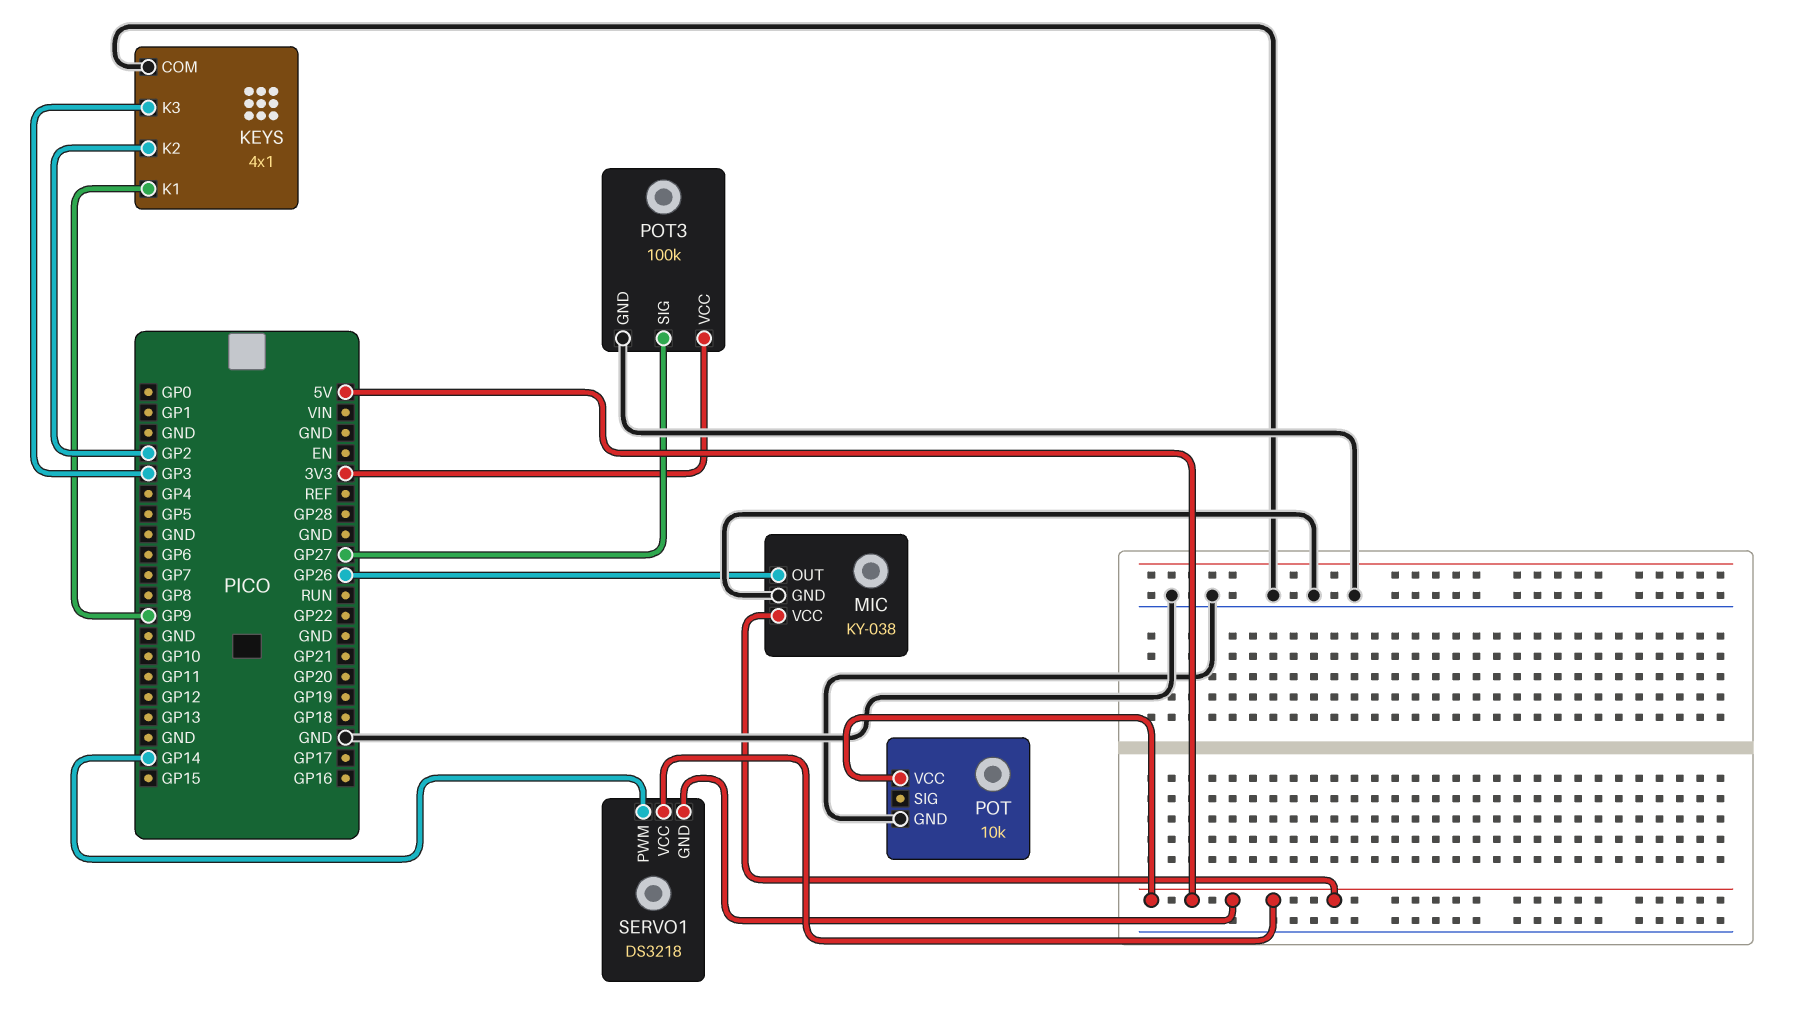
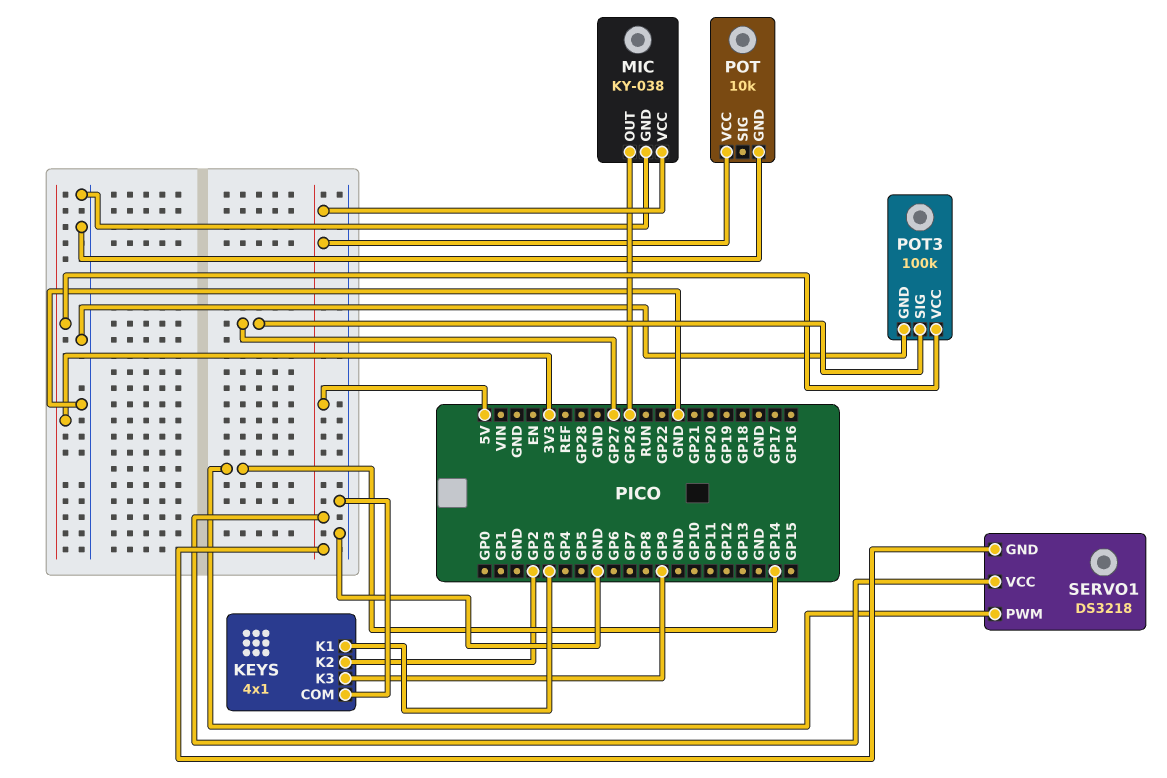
KEYS pin K1: GP9 -> GP3
KEYS pin K3: GP3 -> GP9

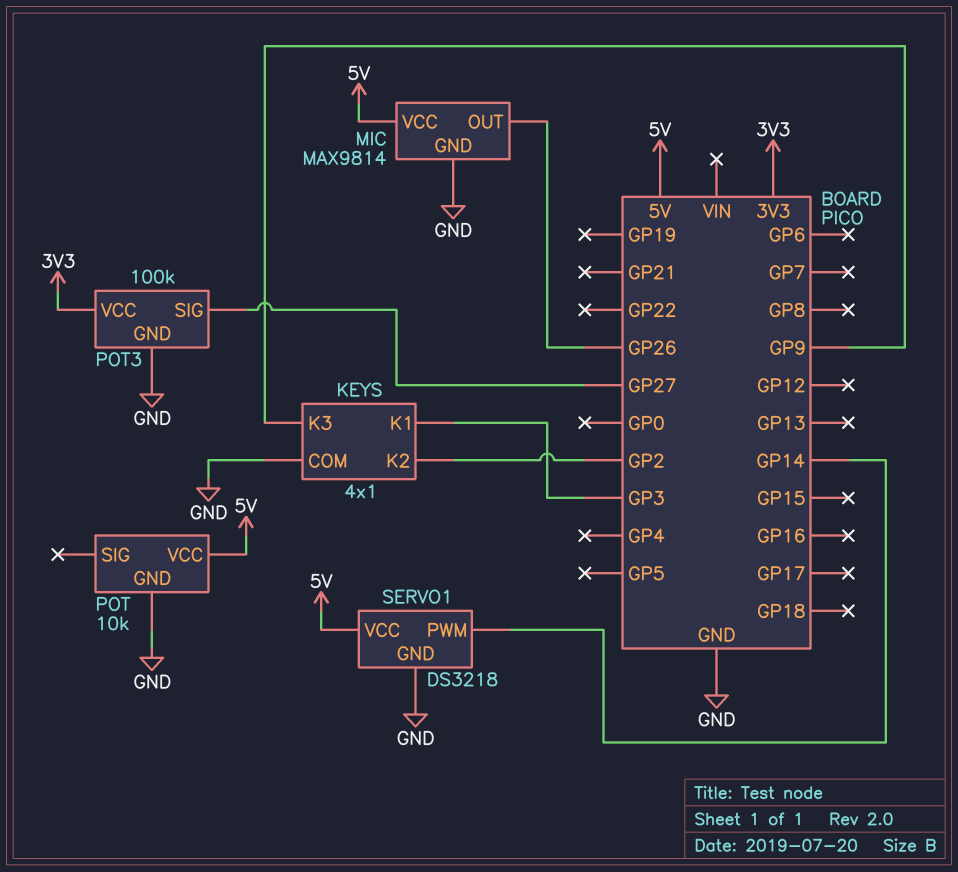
MIC: KY-038 -> MAX9814
SERVO1 pin GND: 5V -> GND

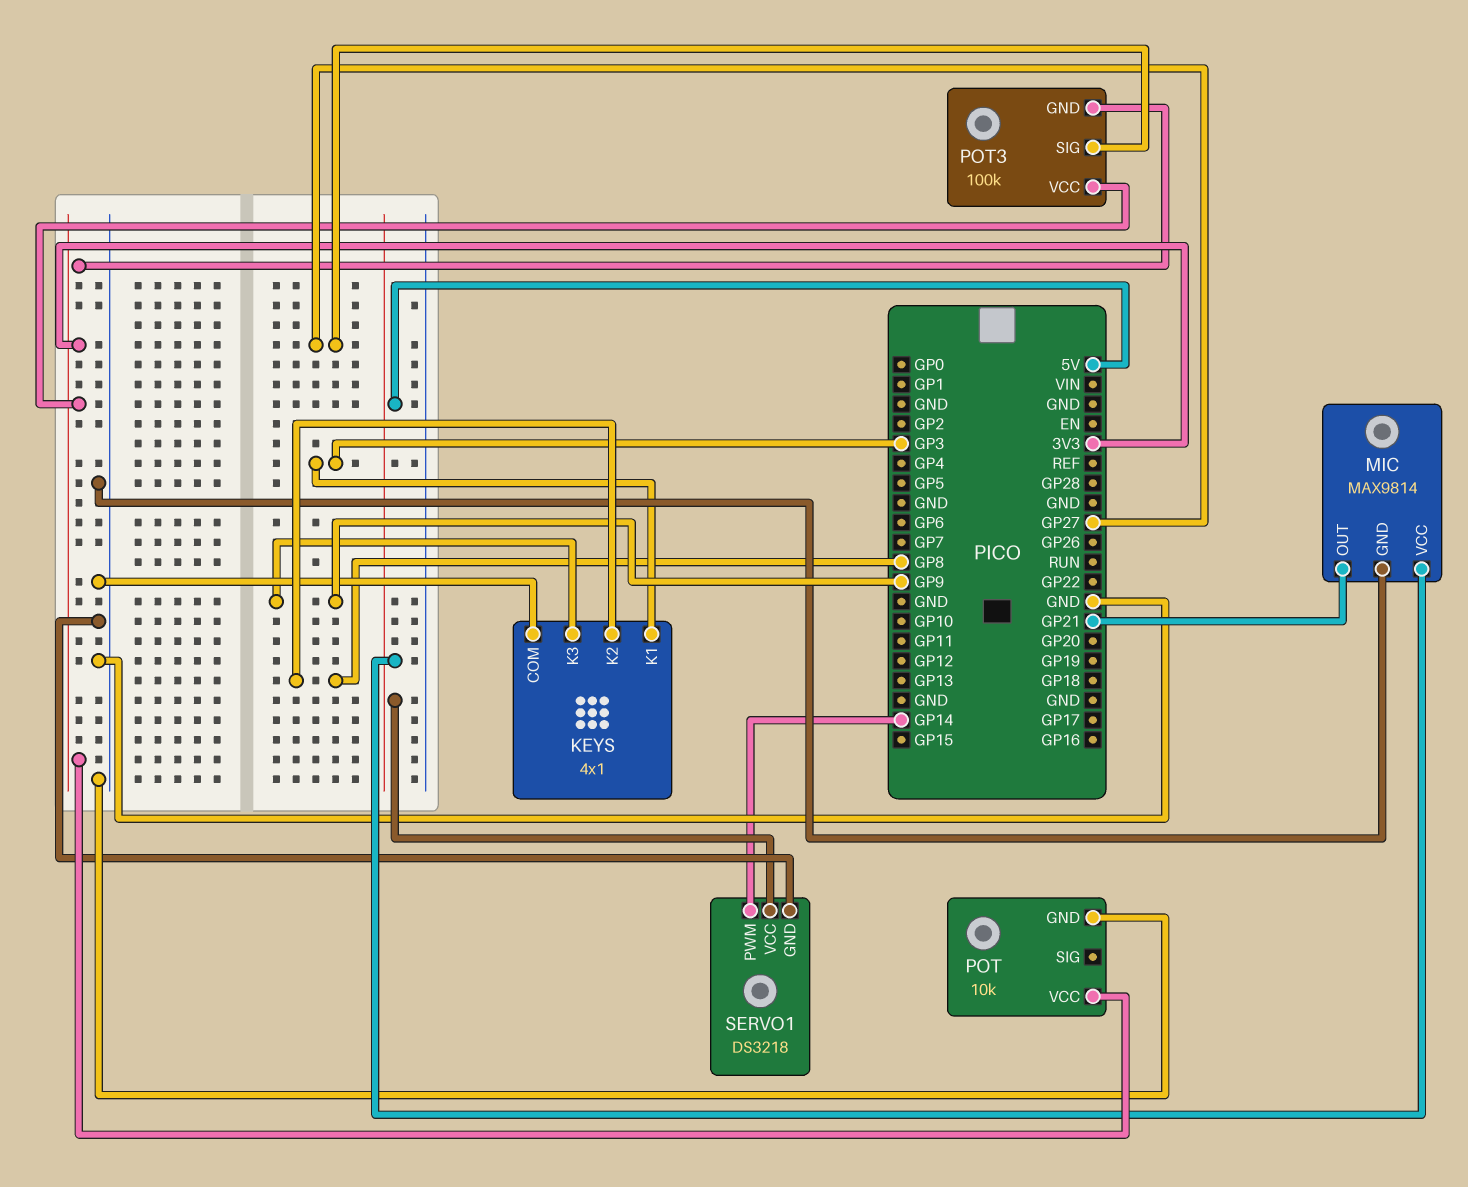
KEYS pin K2: GP2 -> GP8
MIC pin OUT: GP26 -> GP21
POT pin VCC: 5V -> 3V3
POT3 pin GND: GND -> 3V3

